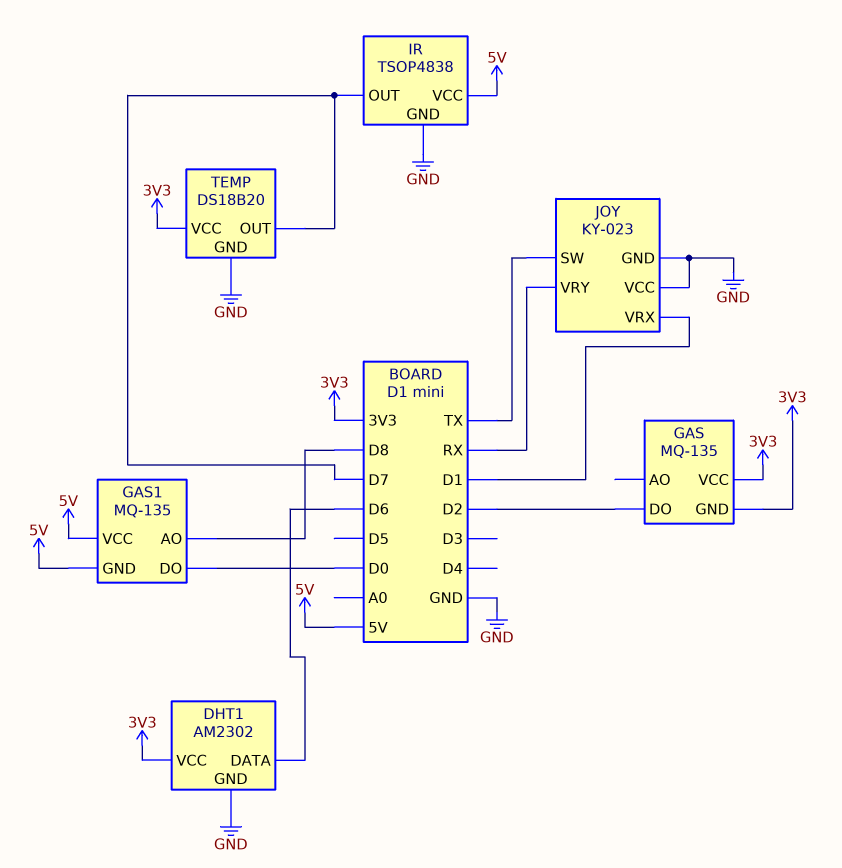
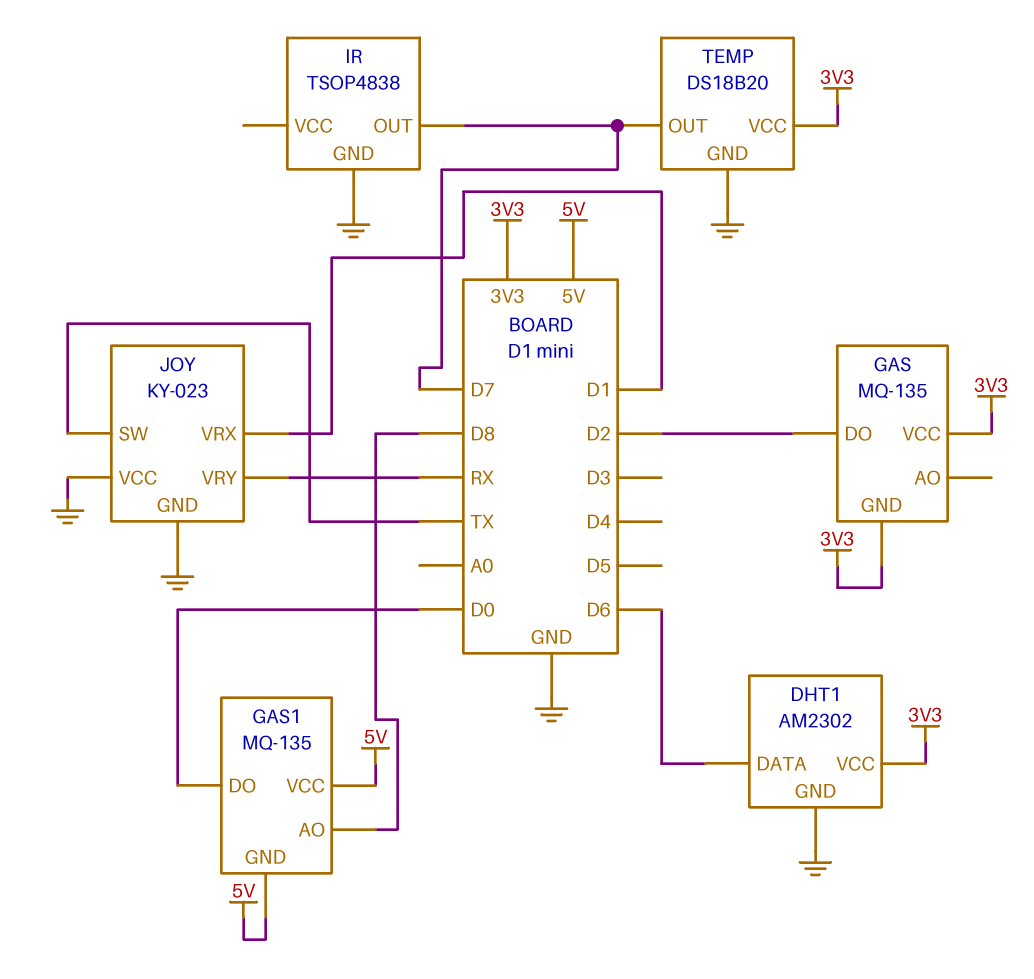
IR pin VCC: 5V -> none

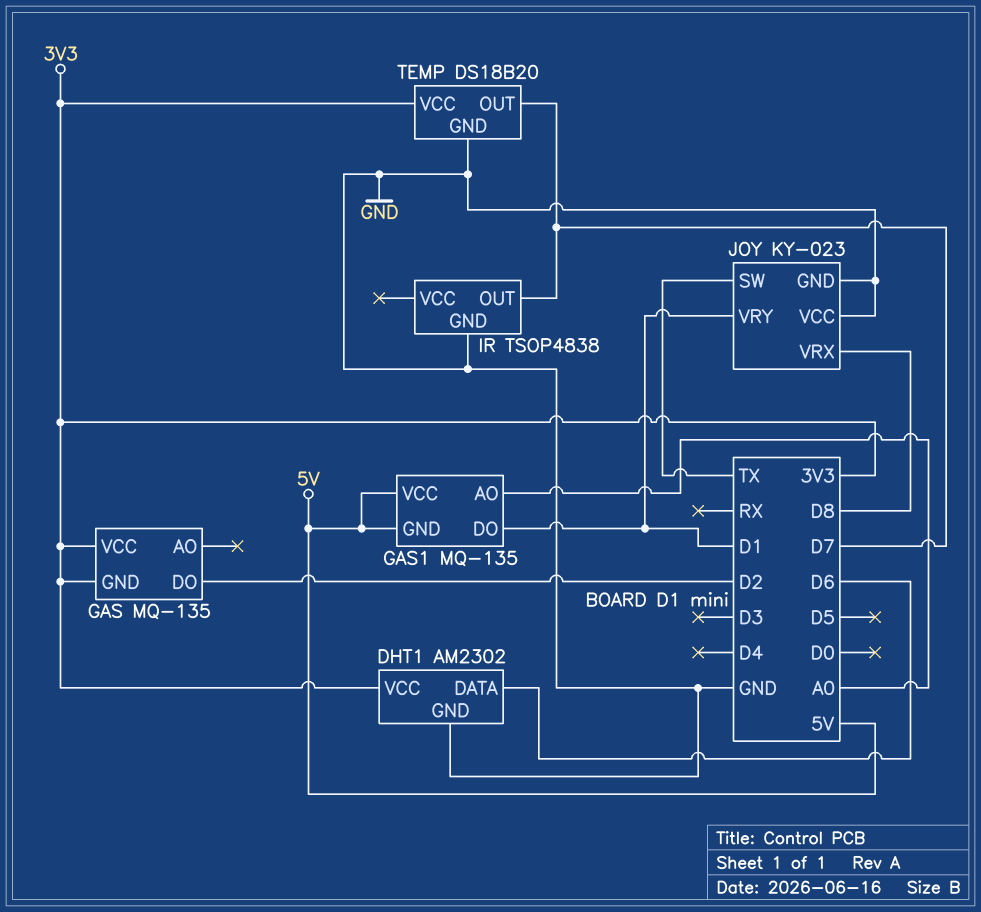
GAS1 pin AO: D8 -> A0
GAS1 pin DO: D0 -> D1
JOY pin VRX: D1 -> D8
JOY pin VRY: RX -> D1

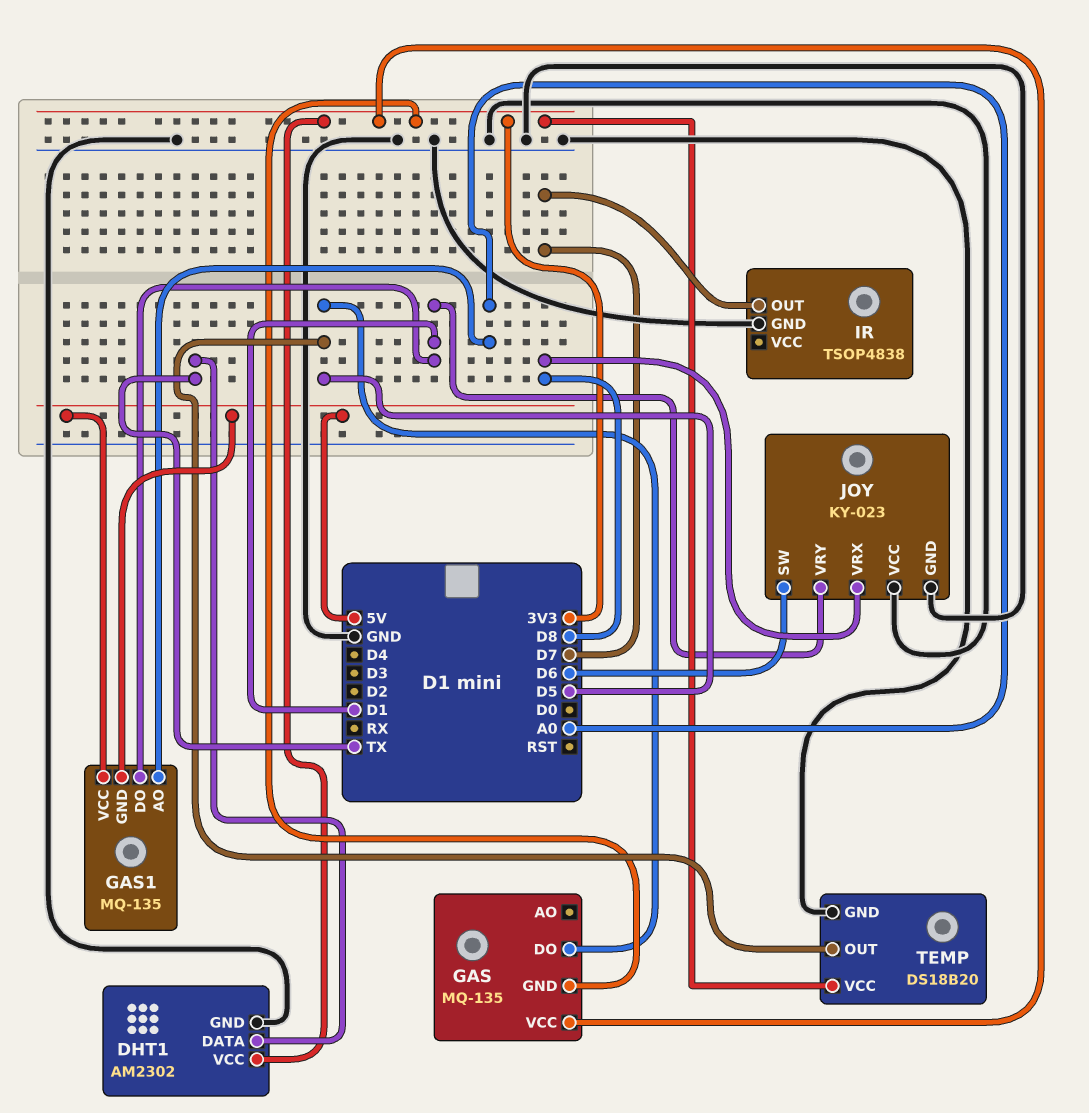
DHT1 pin DATA: D6 -> TX
GAS pin DO: D2 -> D5
JOY pin SW: TX -> D6
TEMP pin OUT: D7 -> D5

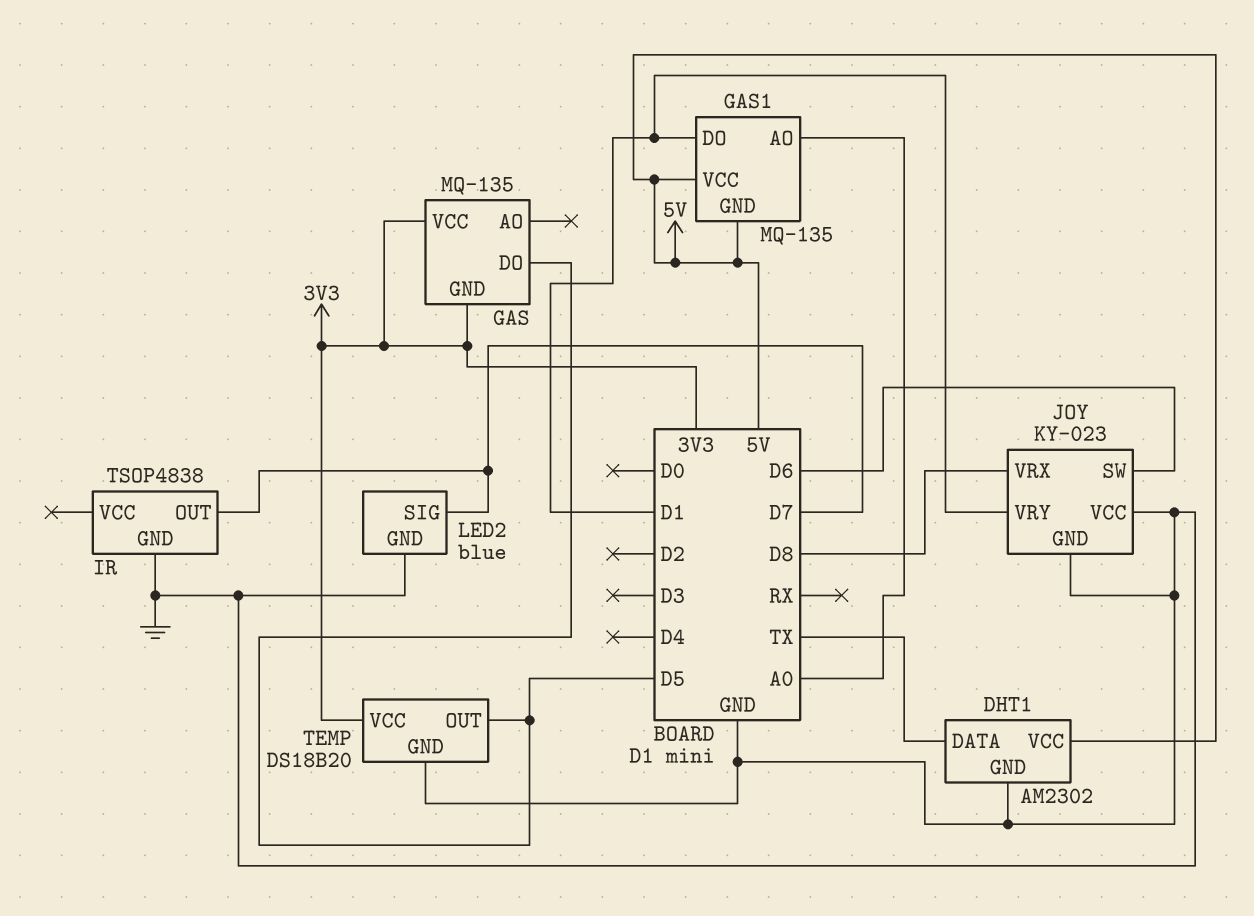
DHT1 pin VCC: 3V3 -> 5V
LED2: none -> blue
LED2 pin GND: none -> GND
LED2 pin SIG: none -> D7

